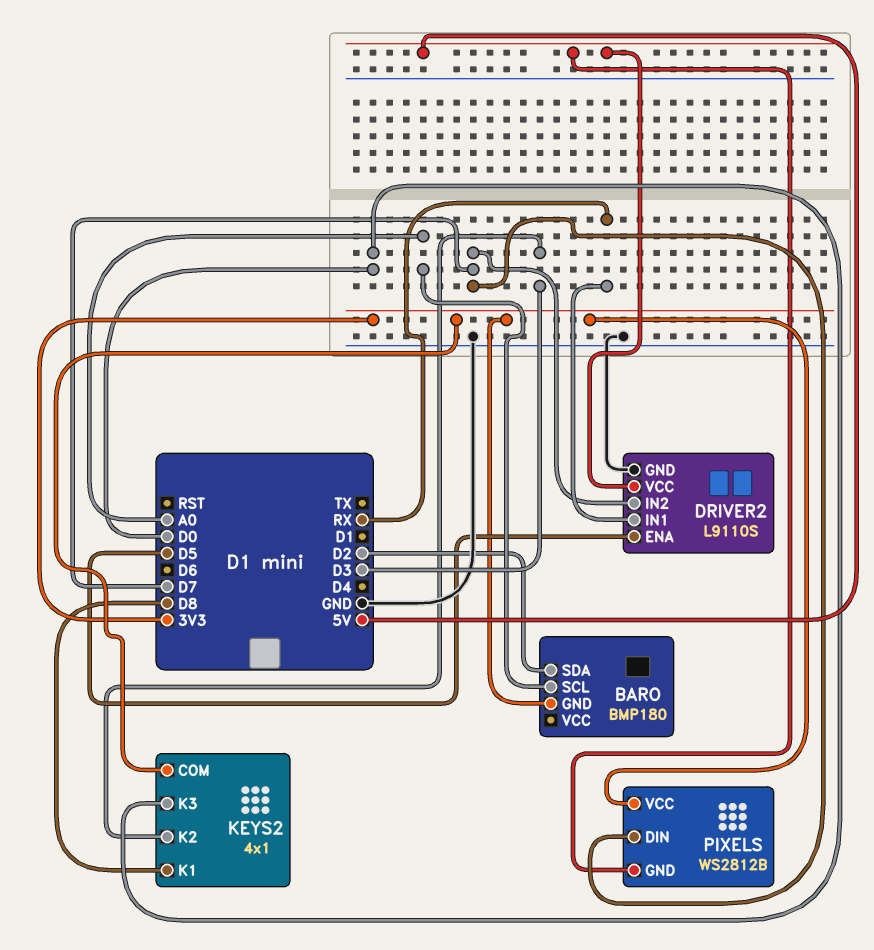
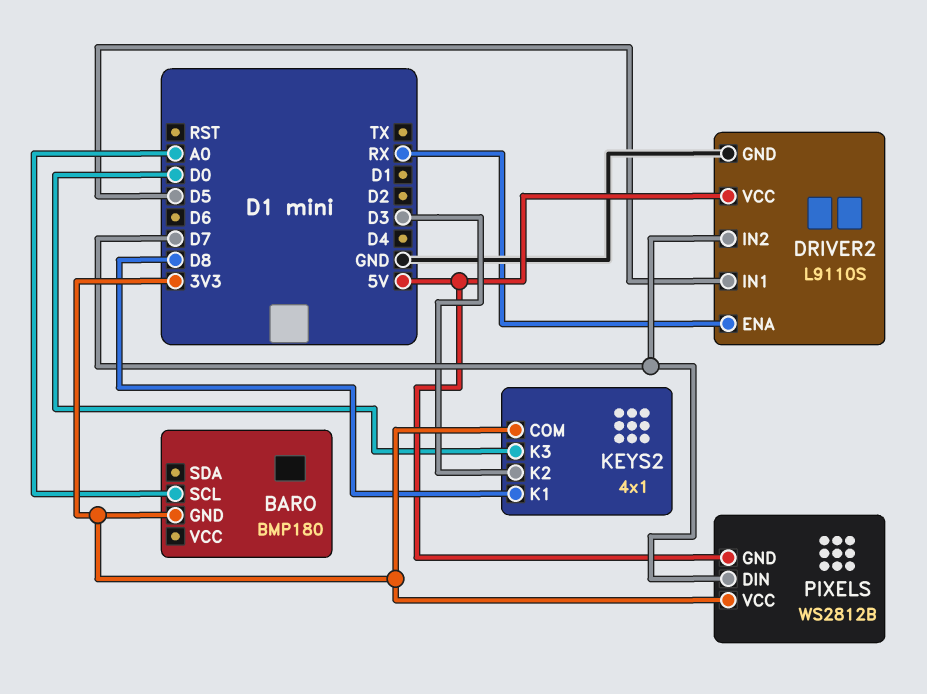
BARO pin SDA: D2 -> none
DRIVER2 pin ENA: D5 -> RX
DRIVER2 pin IN1: RX -> D5

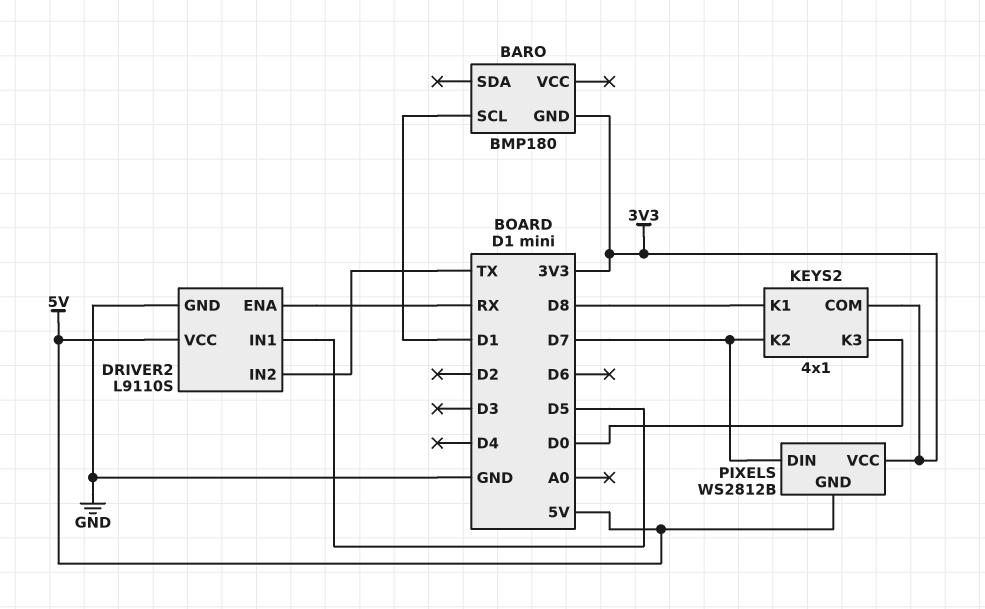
BARO pin SCL: A0 -> D1
DRIVER2 pin IN2: D7 -> TX
KEYS2 pin K2: D3 -> D7

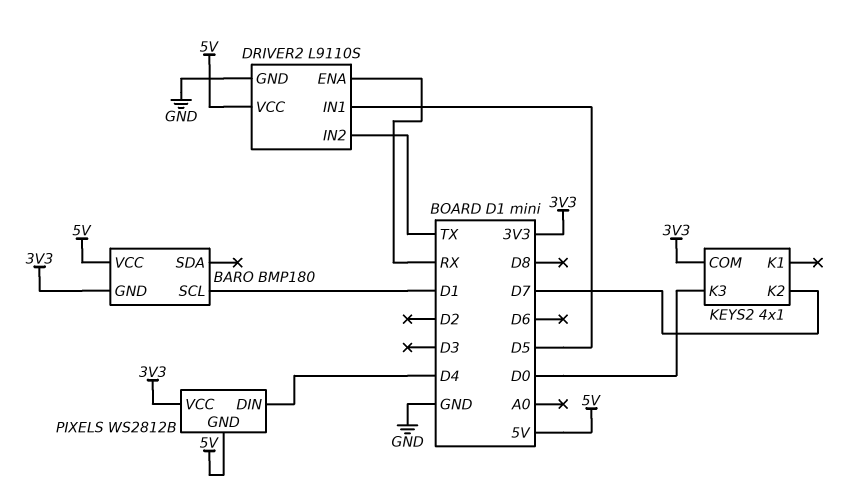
BARO pin VCC: none -> 5V
KEYS2 pin K1: D8 -> none
PIXELS pin DIN: D7 -> D4

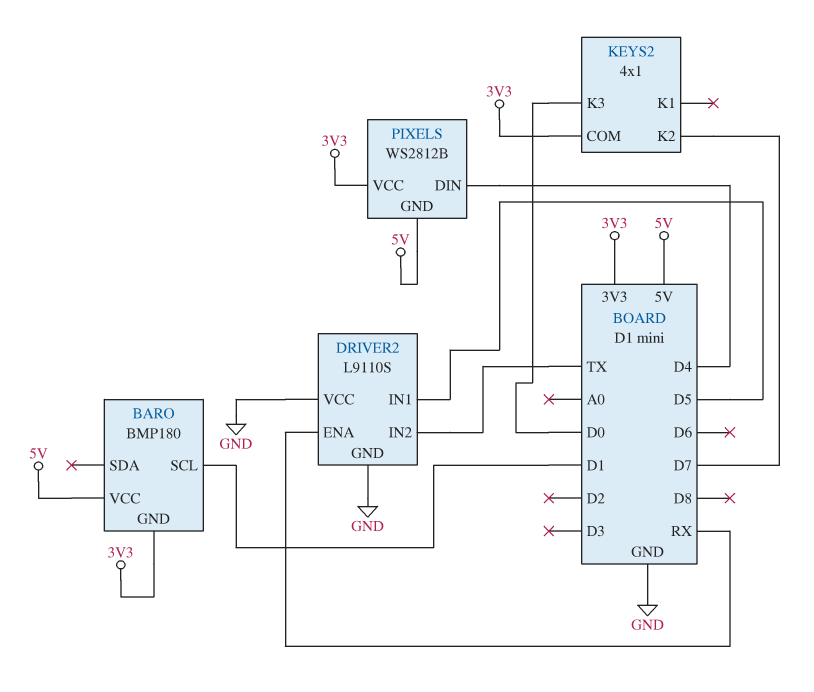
DRIVER2 pin VCC: 5V -> GND

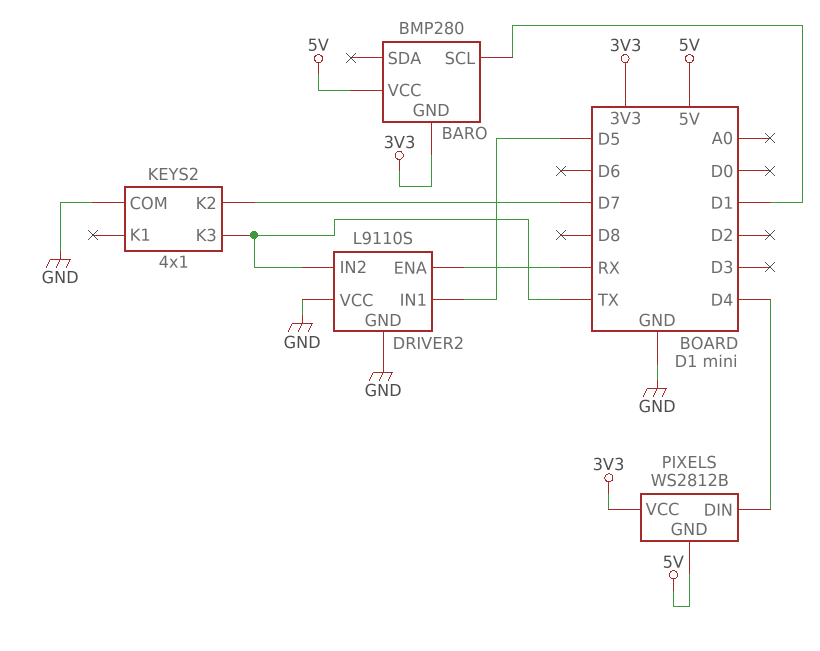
BARO: BMP180 -> BMP280
KEYS2 pin COM: 3V3 -> GND
KEYS2 pin K3: D0 -> TX

